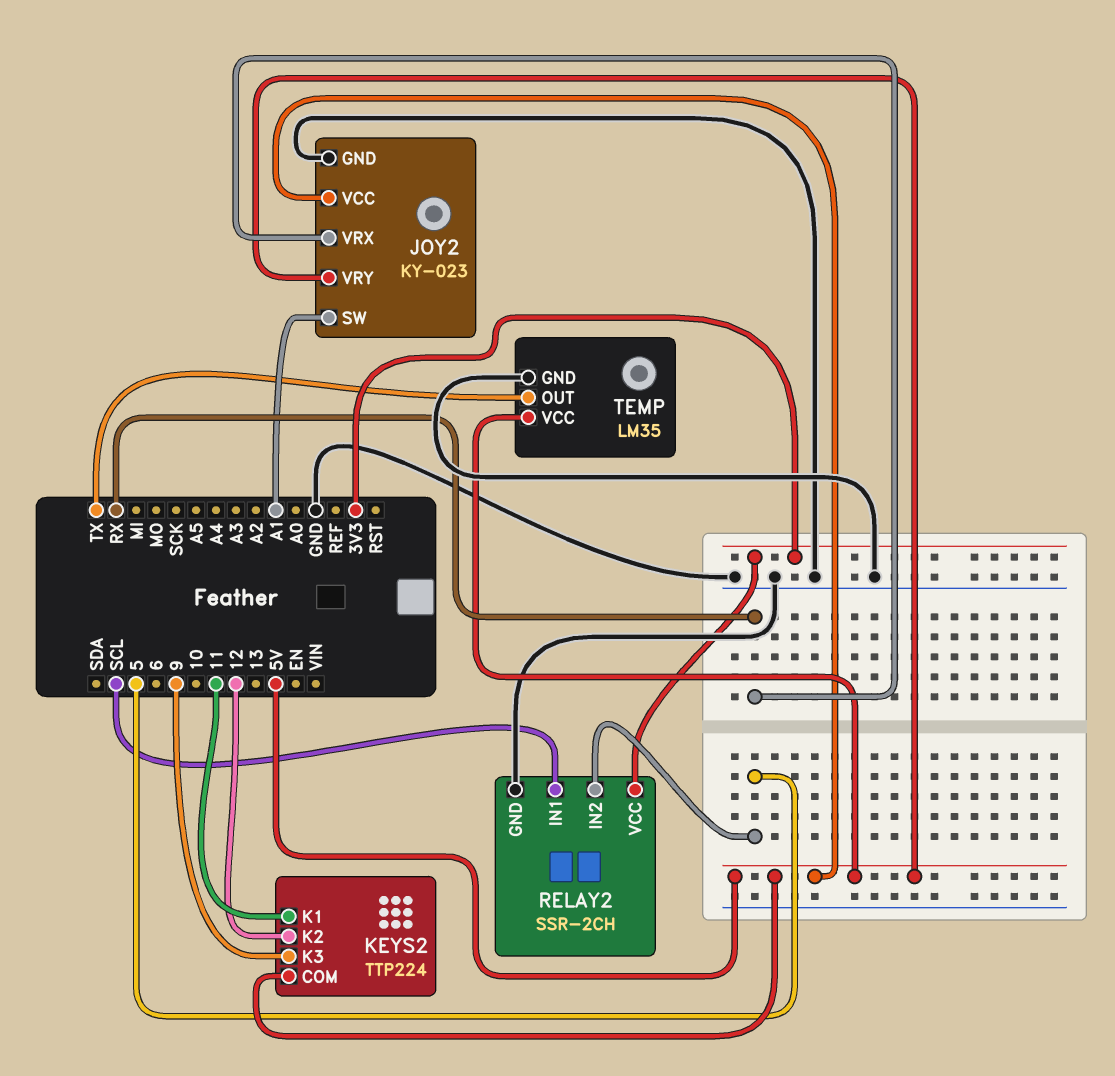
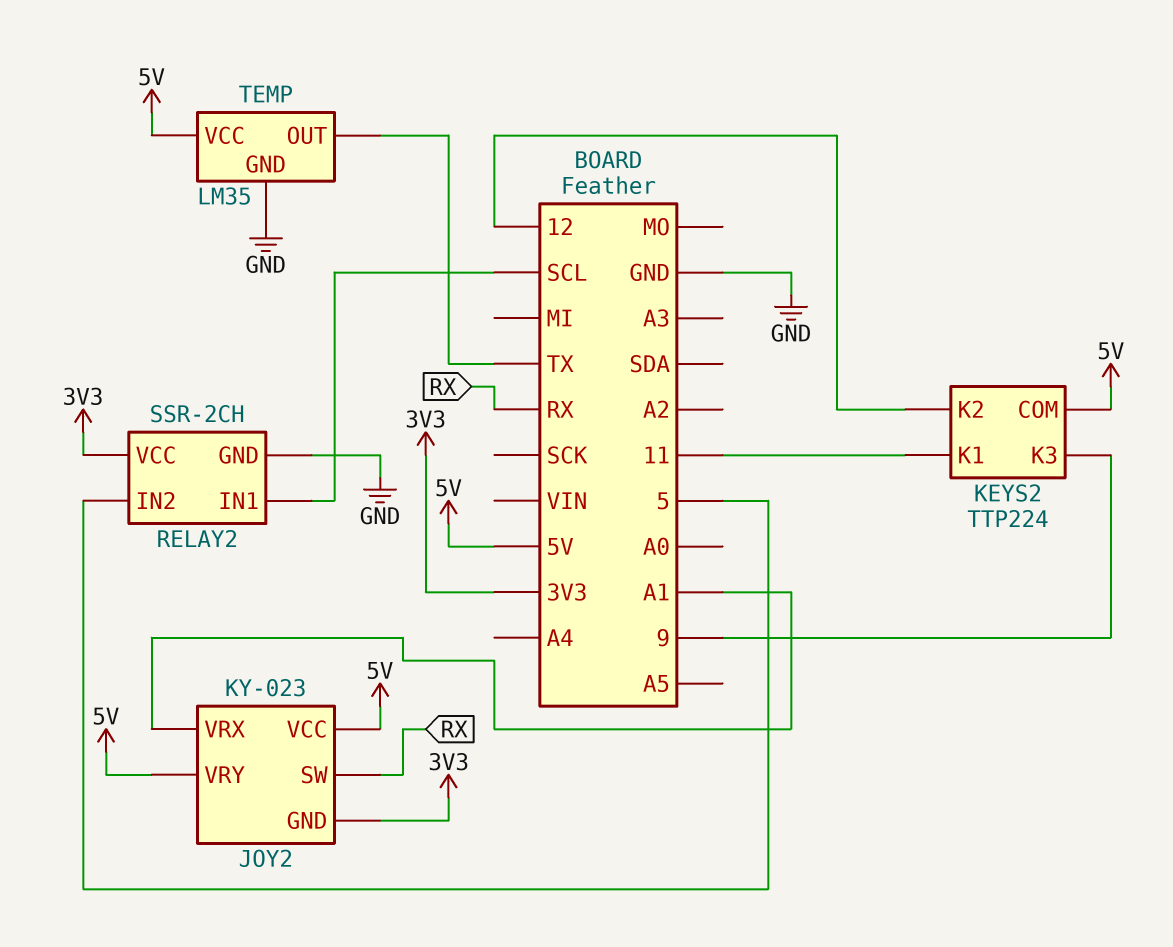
JOY2 pin GND: GND -> 3V3
JOY2 pin SW: A1 -> RX
JOY2 pin VRX: RX -> A1

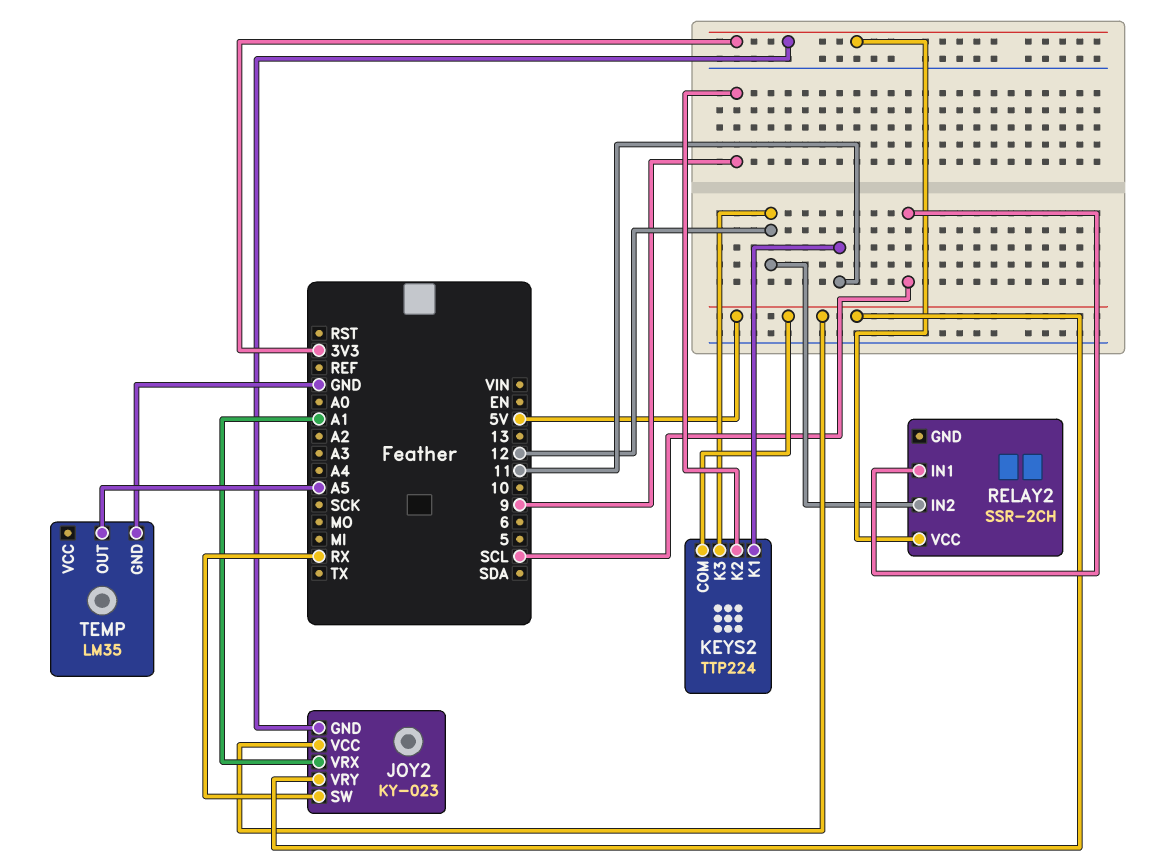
KEYS2 pin K2: 12 -> 9
KEYS2 pin K3: 9 -> 12
RELAY2 pin GND: GND -> none
RELAY2 pin IN2: 5 -> 12
TEMP pin OUT: TX -> A5
TEMP pin VCC: 5V -> none

